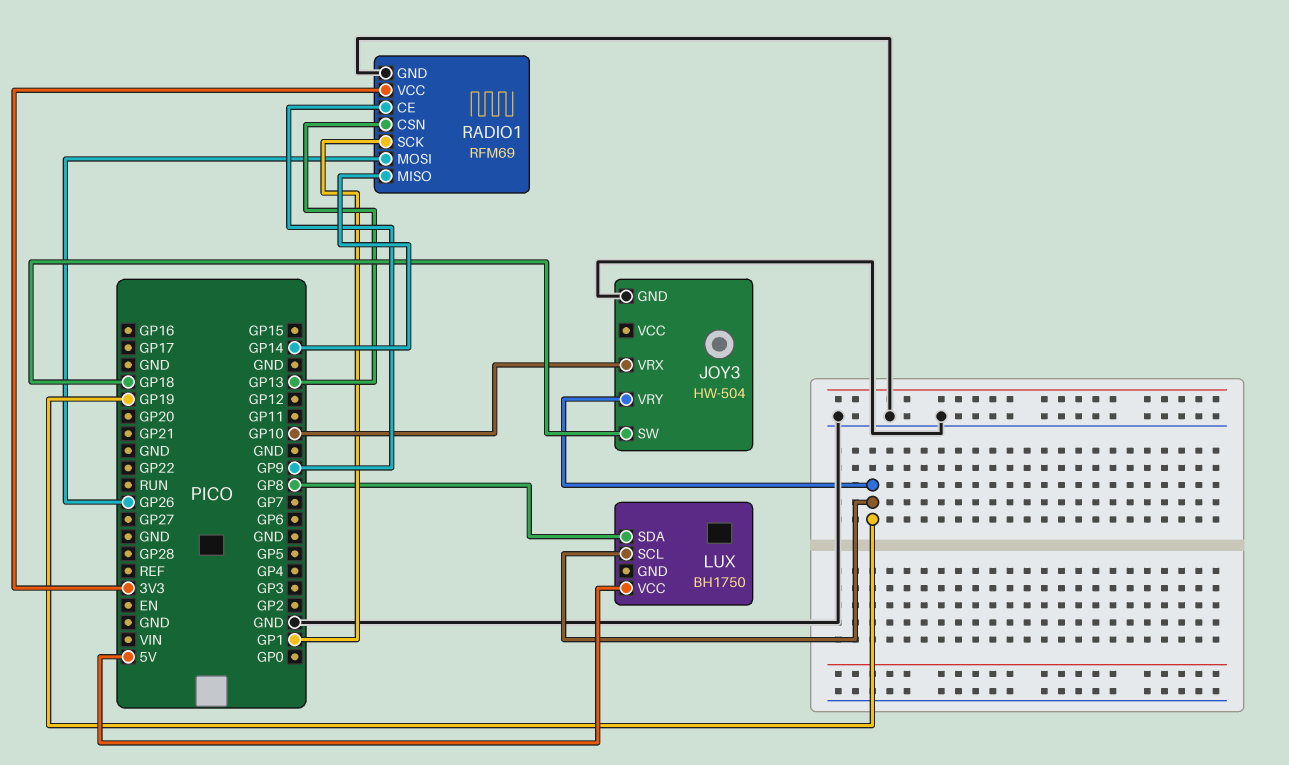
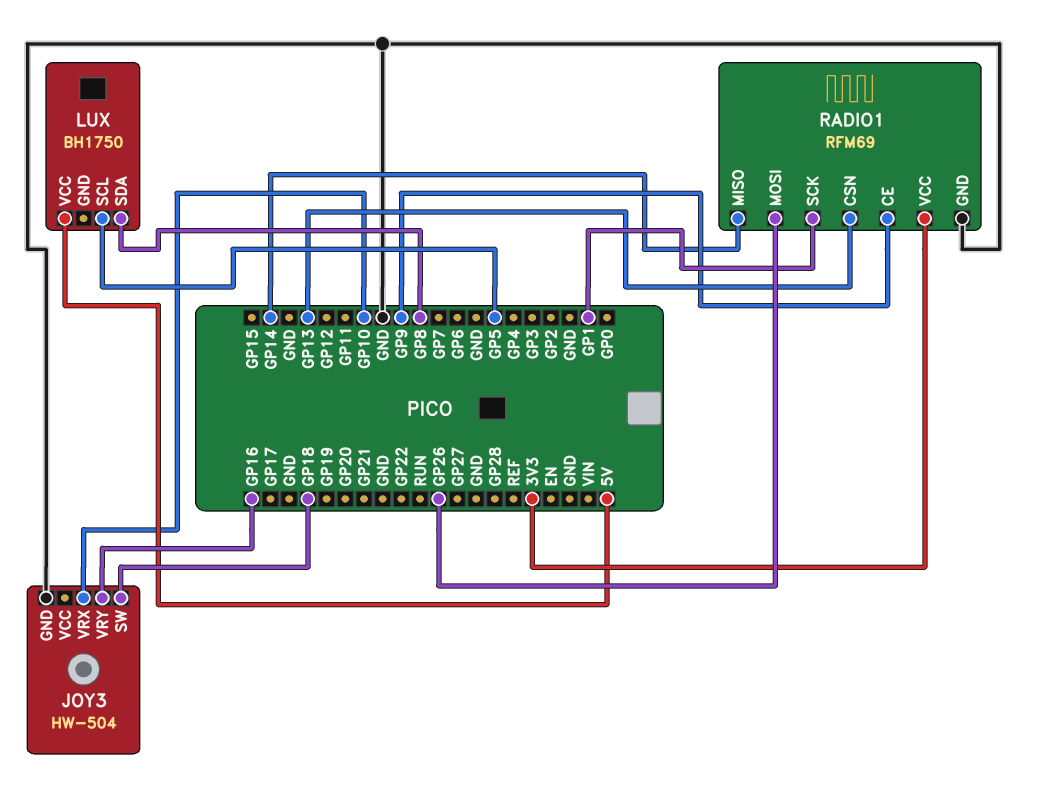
JOY3 pin VRY: GP19 -> GP16
LUX pin SCL: GP19 -> GP5

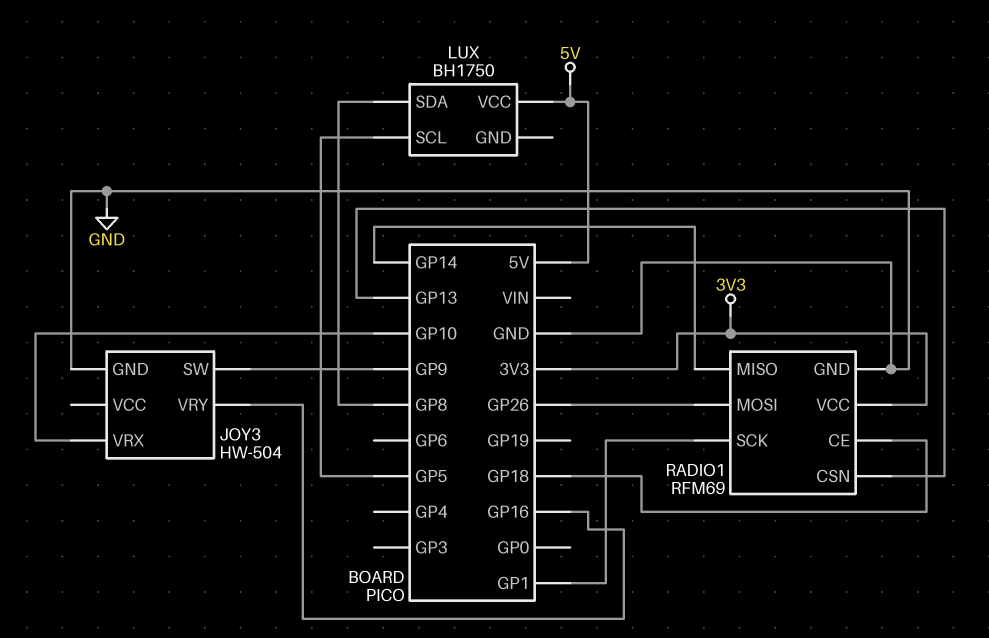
JOY3 pin SW: GP18 -> GP9
RADIO1 pin CE: GP9 -> GP18

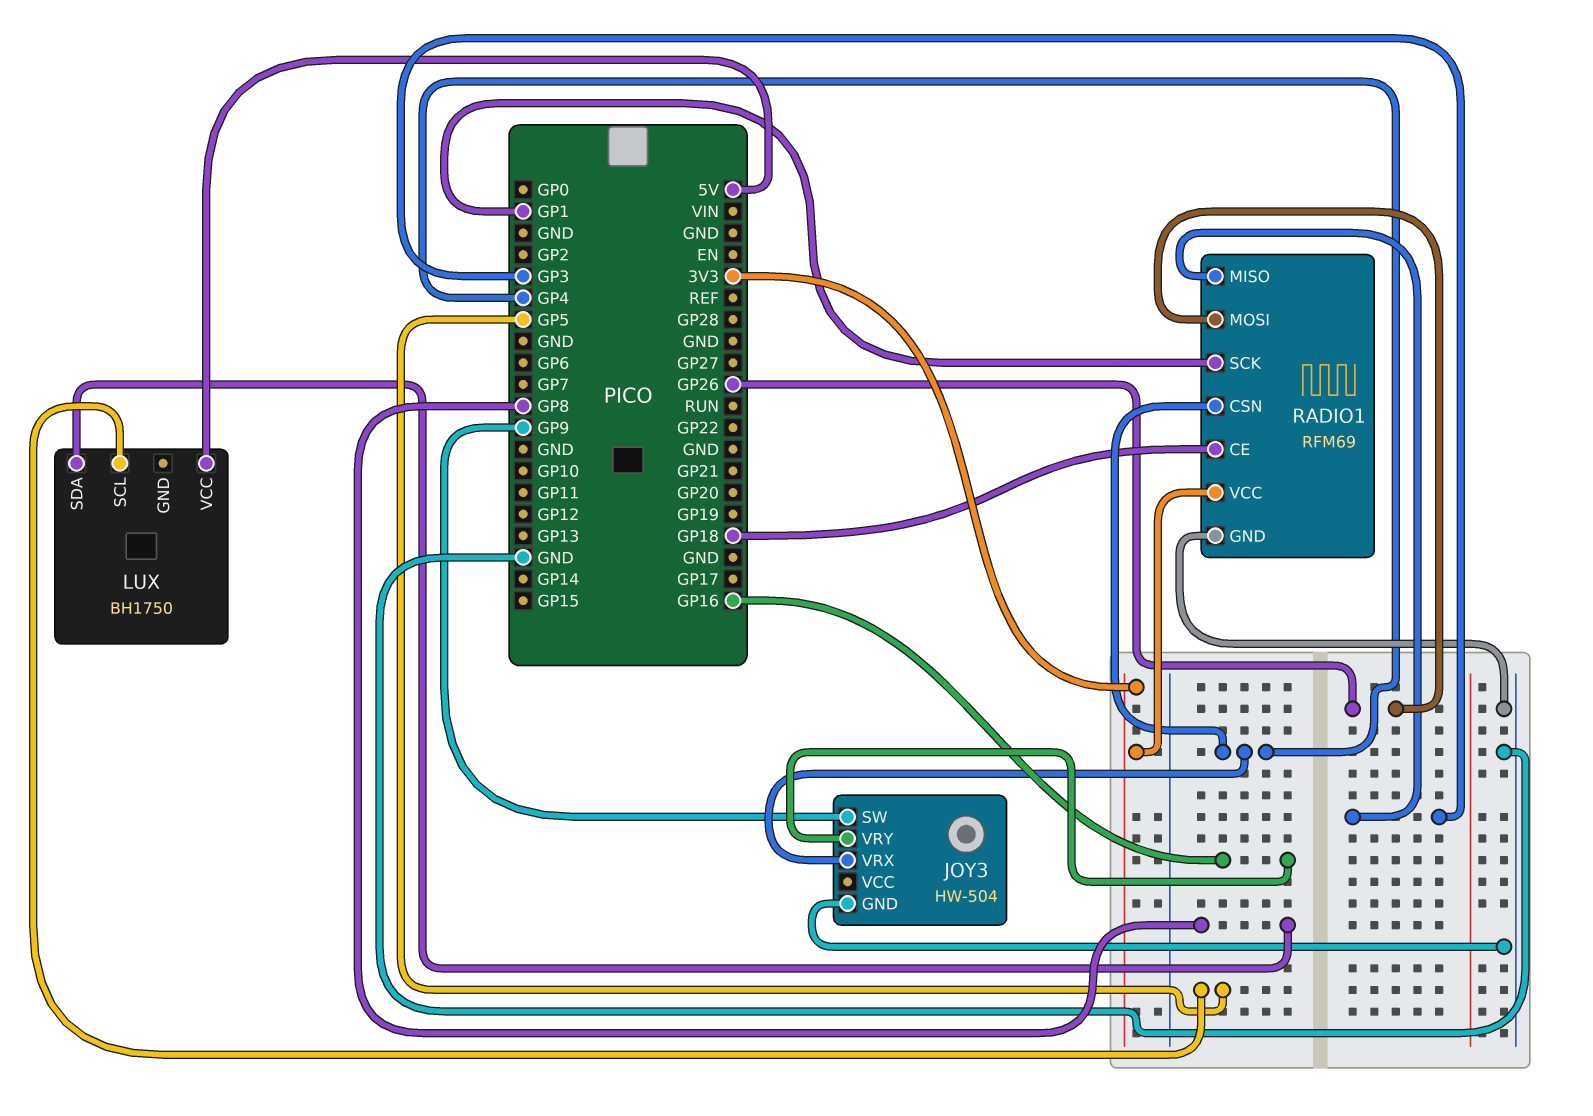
JOY3 pin VRX: GP10 -> GP4
RADIO1 pin CSN: GP13 -> GP4
RADIO1 pin MISO: GP14 -> GP3

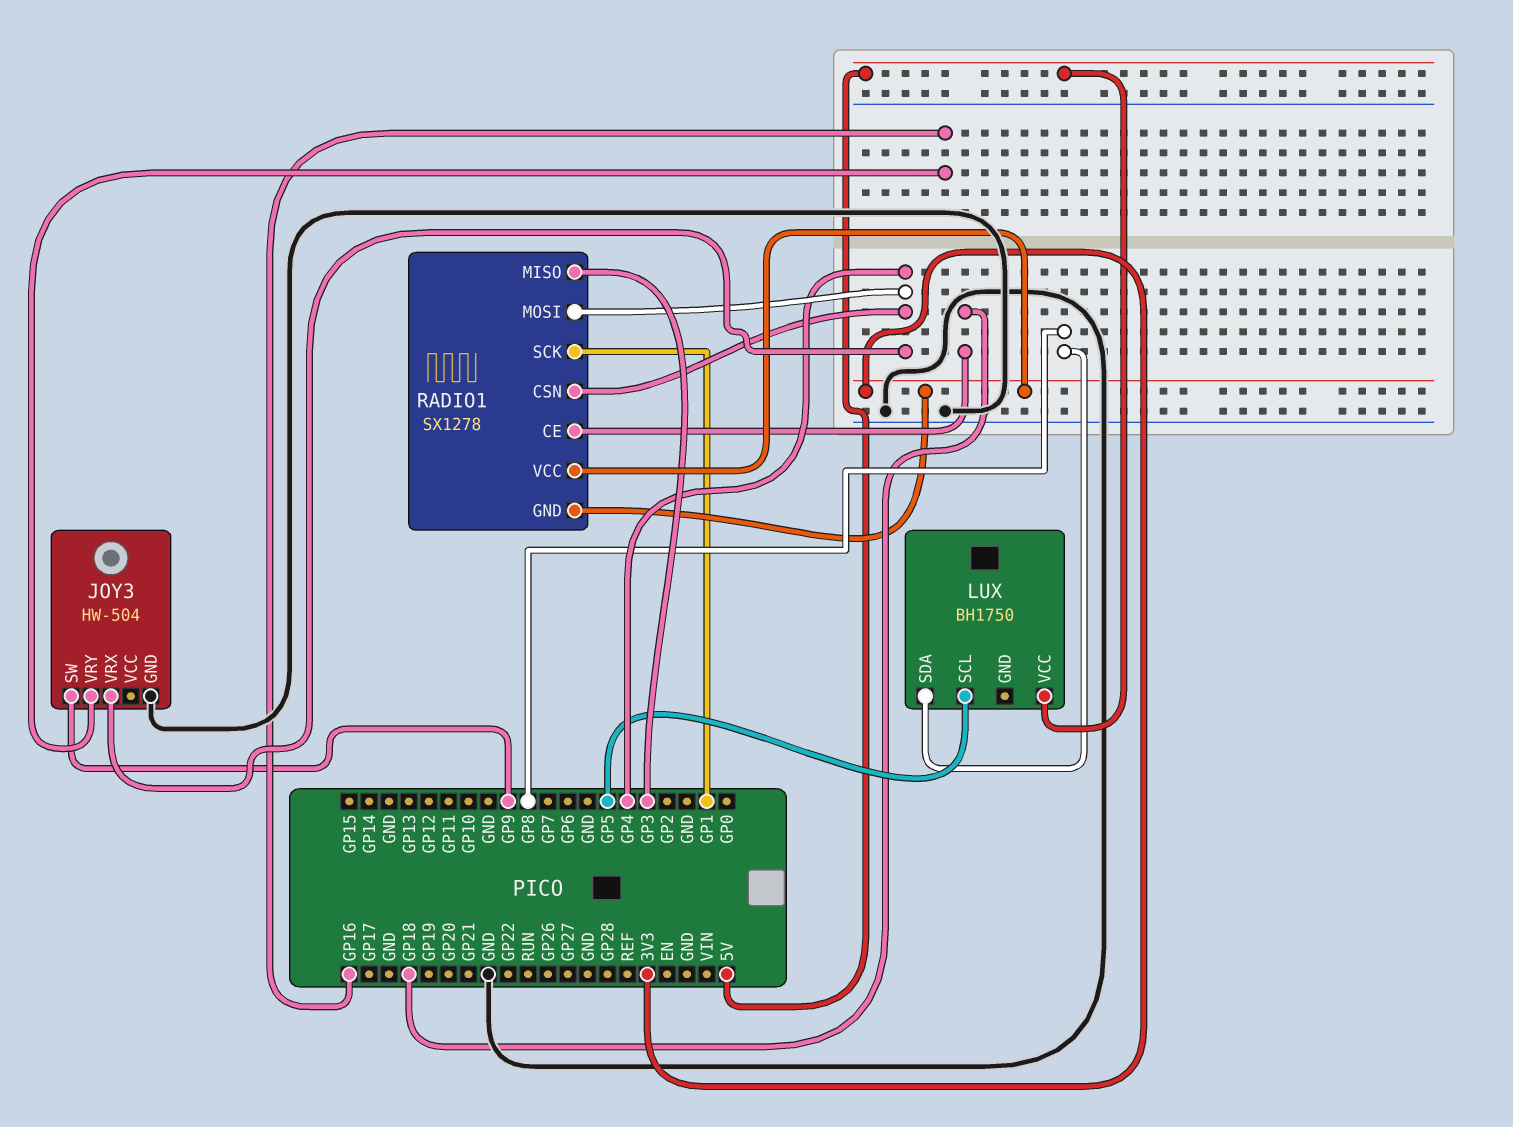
RADIO1: RFM69 -> SX1278
RADIO1 pin GND: GND -> 3V3
RADIO1 pin MOSI: GP26 -> GP4

